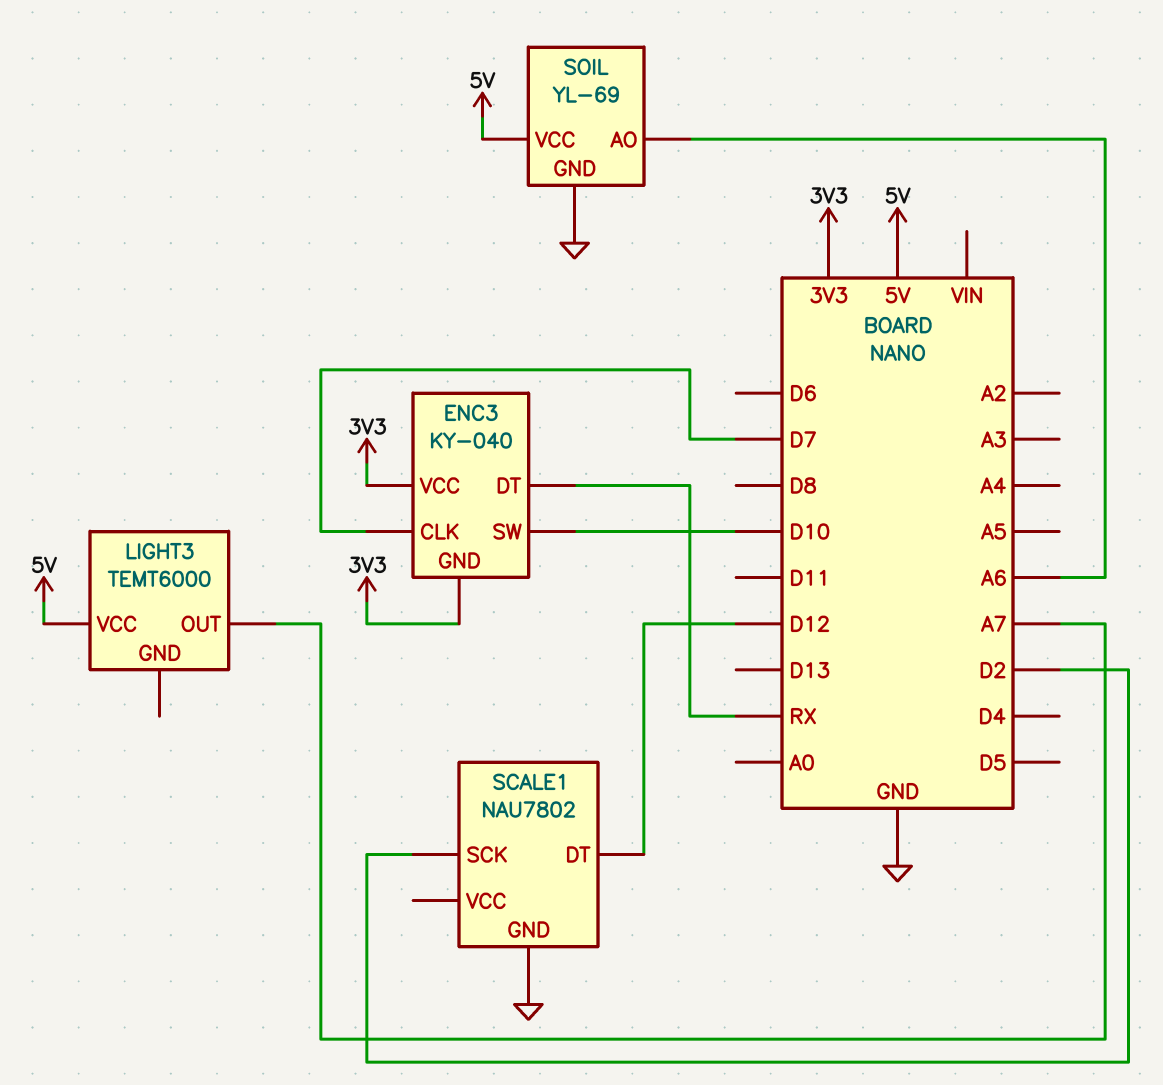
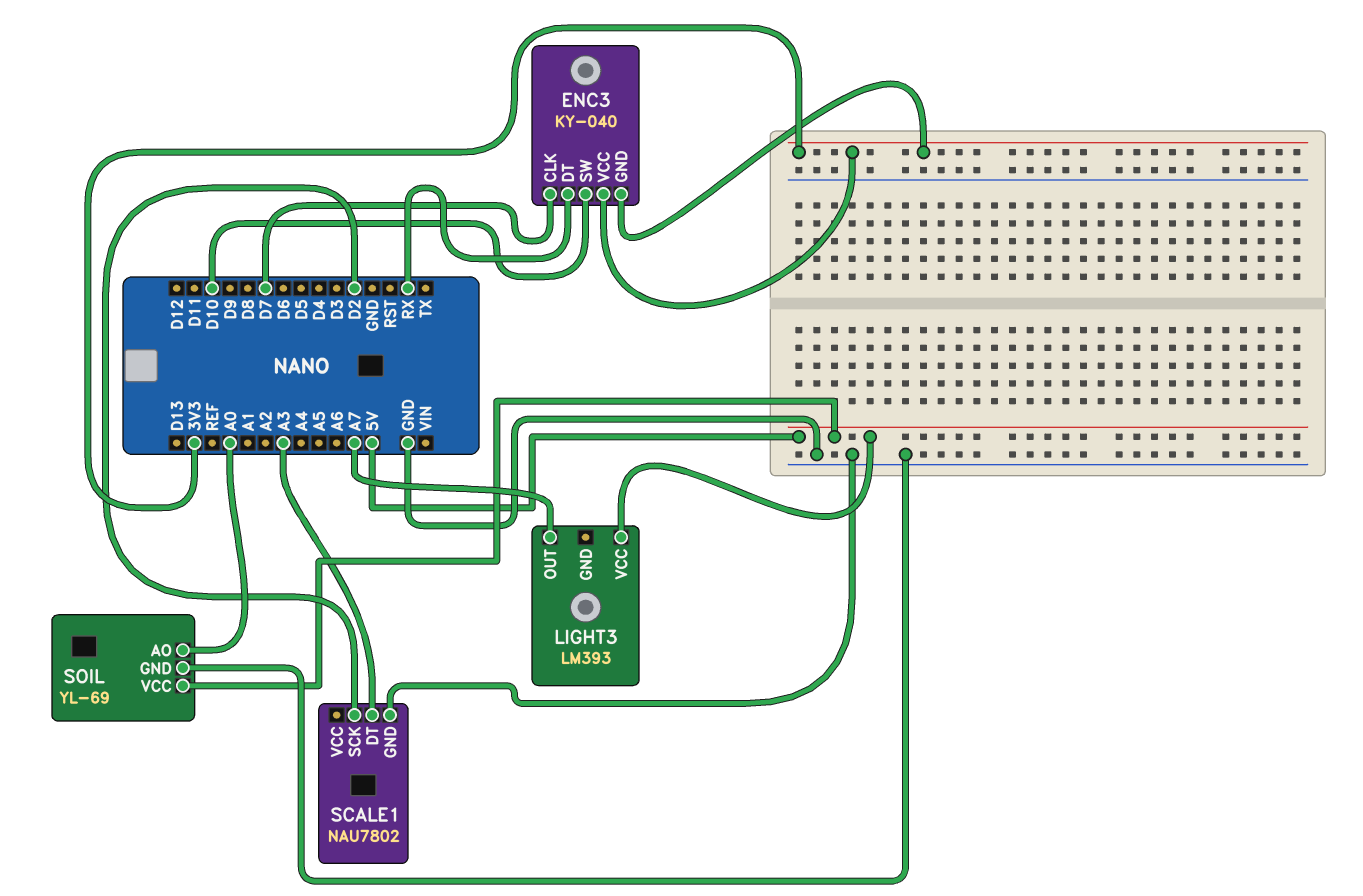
LIGHT3: TEMT6000 -> LM393
SCALE1 pin DT: D12 -> A3
SOIL pin AO: A6 -> A0

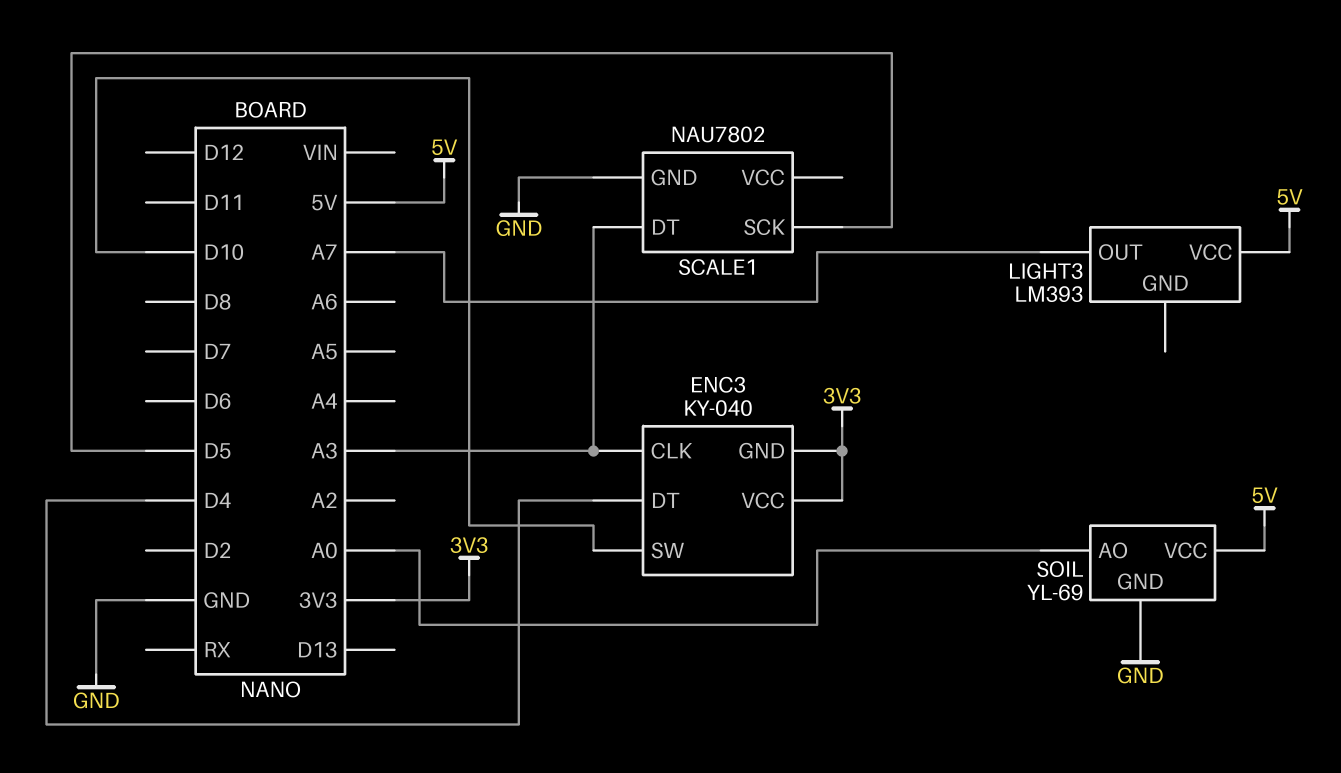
ENC3 pin CLK: D7 -> A3
ENC3 pin DT: RX -> D4
SCALE1 pin SCK: D2 -> D5

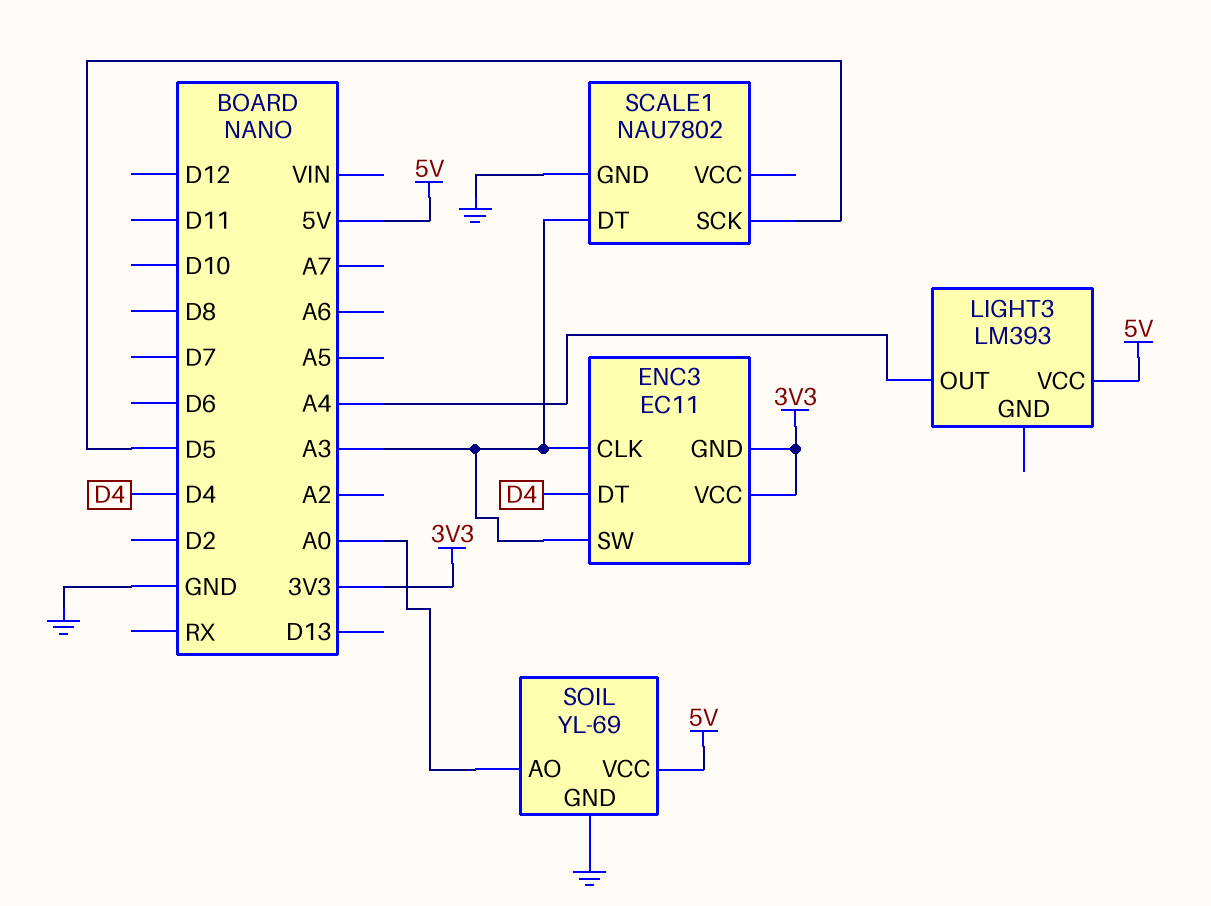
ENC3: KY-040 -> EC11
ENC3 pin SW: D10 -> A3
LIGHT3 pin OUT: A7 -> A4

